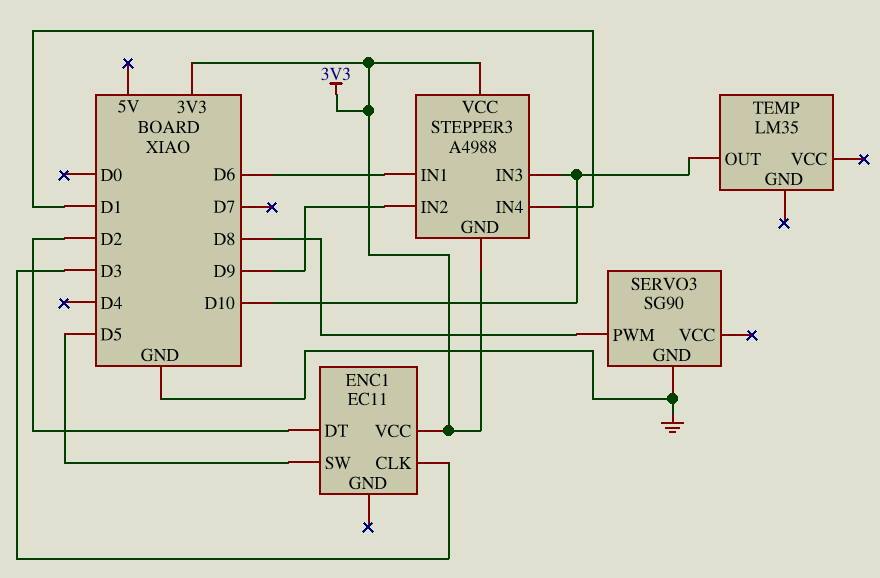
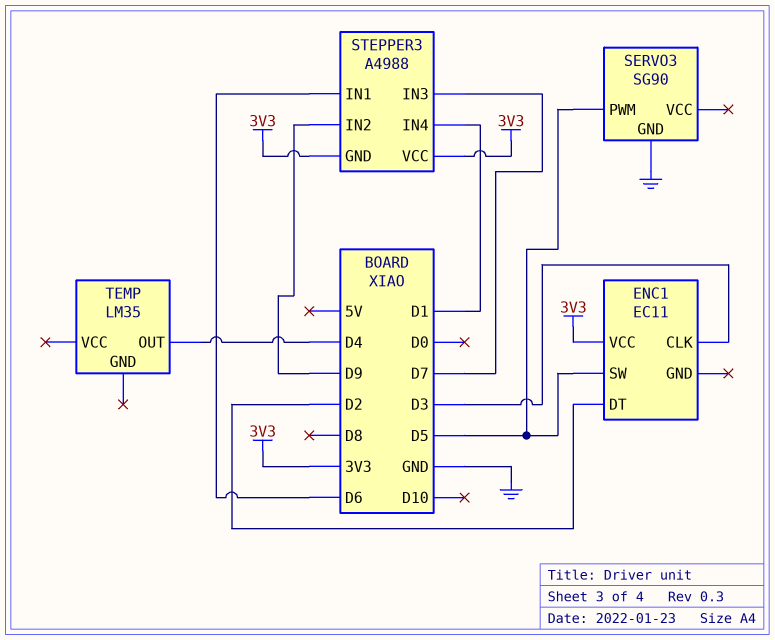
SERVO3 pin PWM: D8 -> D5
STEPPER3 pin IN3: D10 -> D7
TEMP pin OUT: D10 -> D4

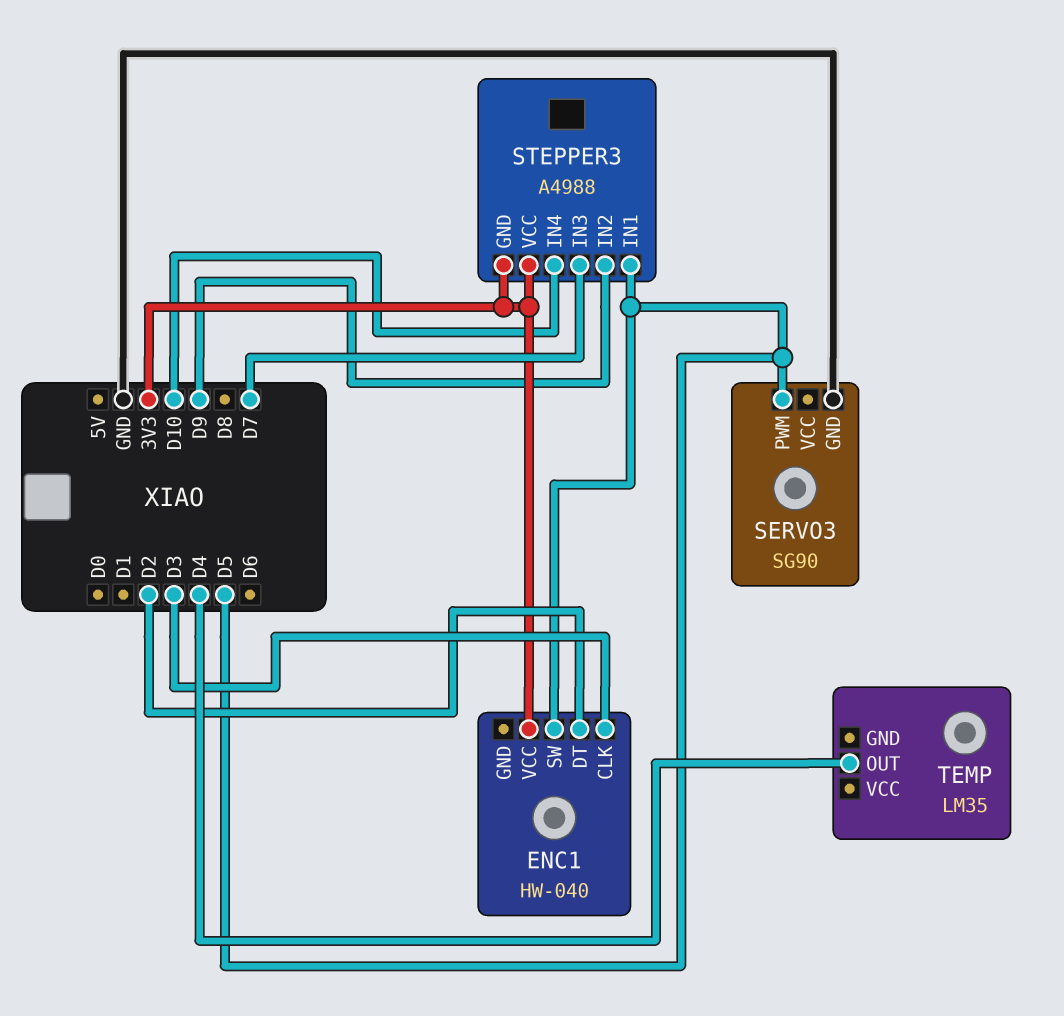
ENC1: EC11 -> HW-040
STEPPER3 pin IN1: D6 -> D5
STEPPER3 pin IN4: D1 -> D10

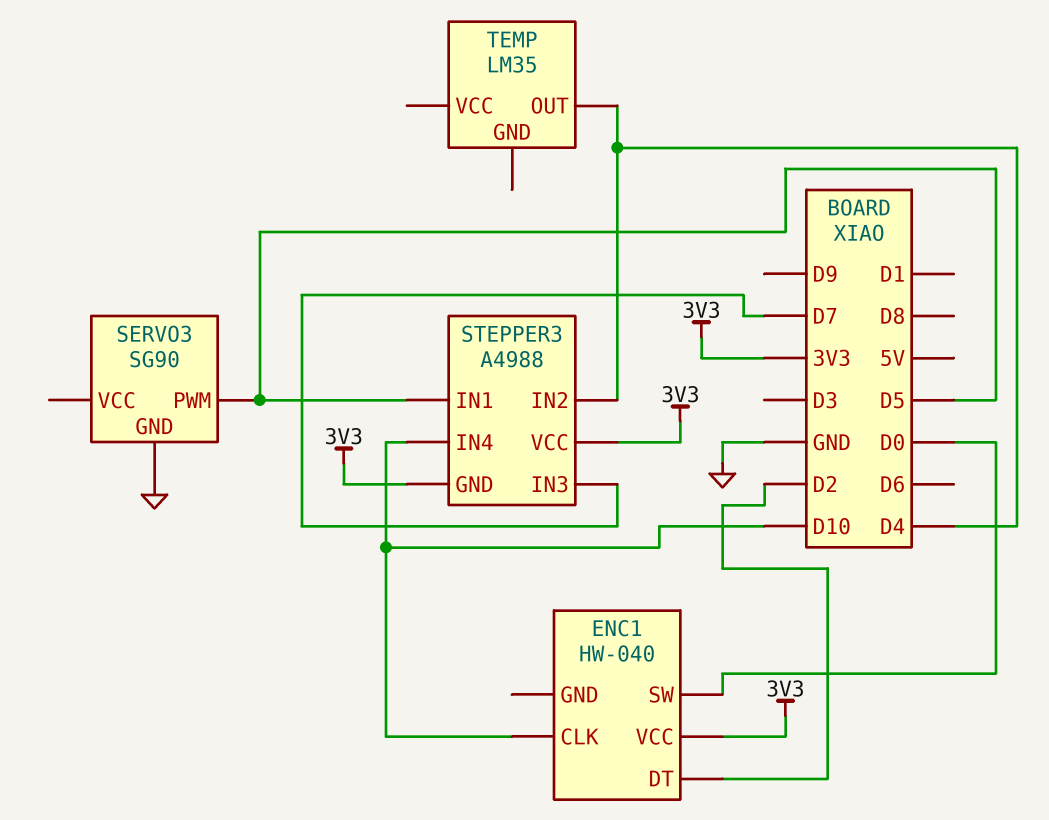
ENC1 pin CLK: D3 -> D10
ENC1 pin SW: D5 -> D0
STEPPER3 pin IN2: D9 -> D4

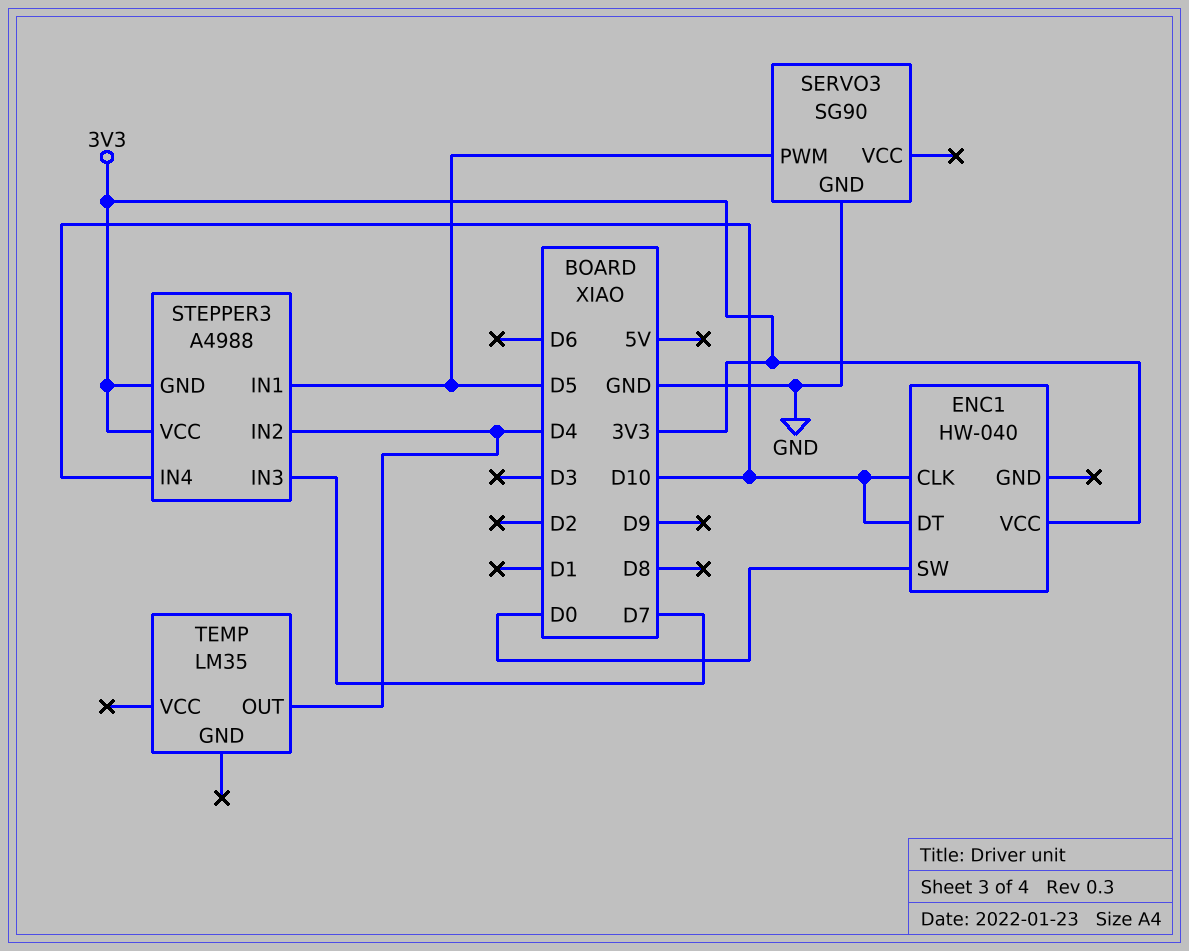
ENC1 pin DT: D2 -> D10

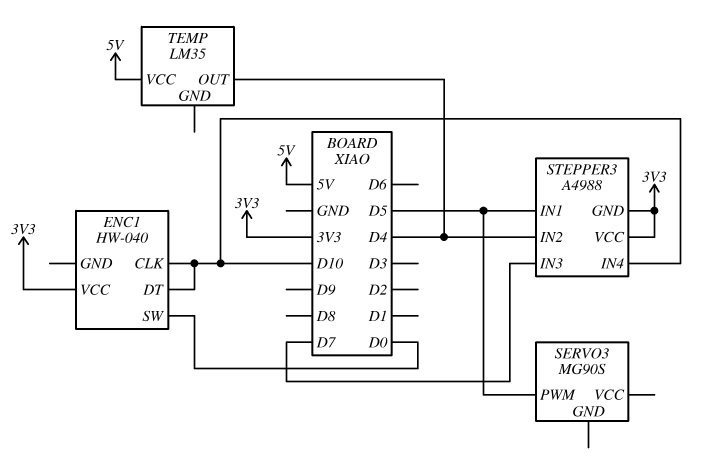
SERVO3: SG90 -> MG90S
SERVO3 pin GND: GND -> none
TEMP pin VCC: none -> 5V

